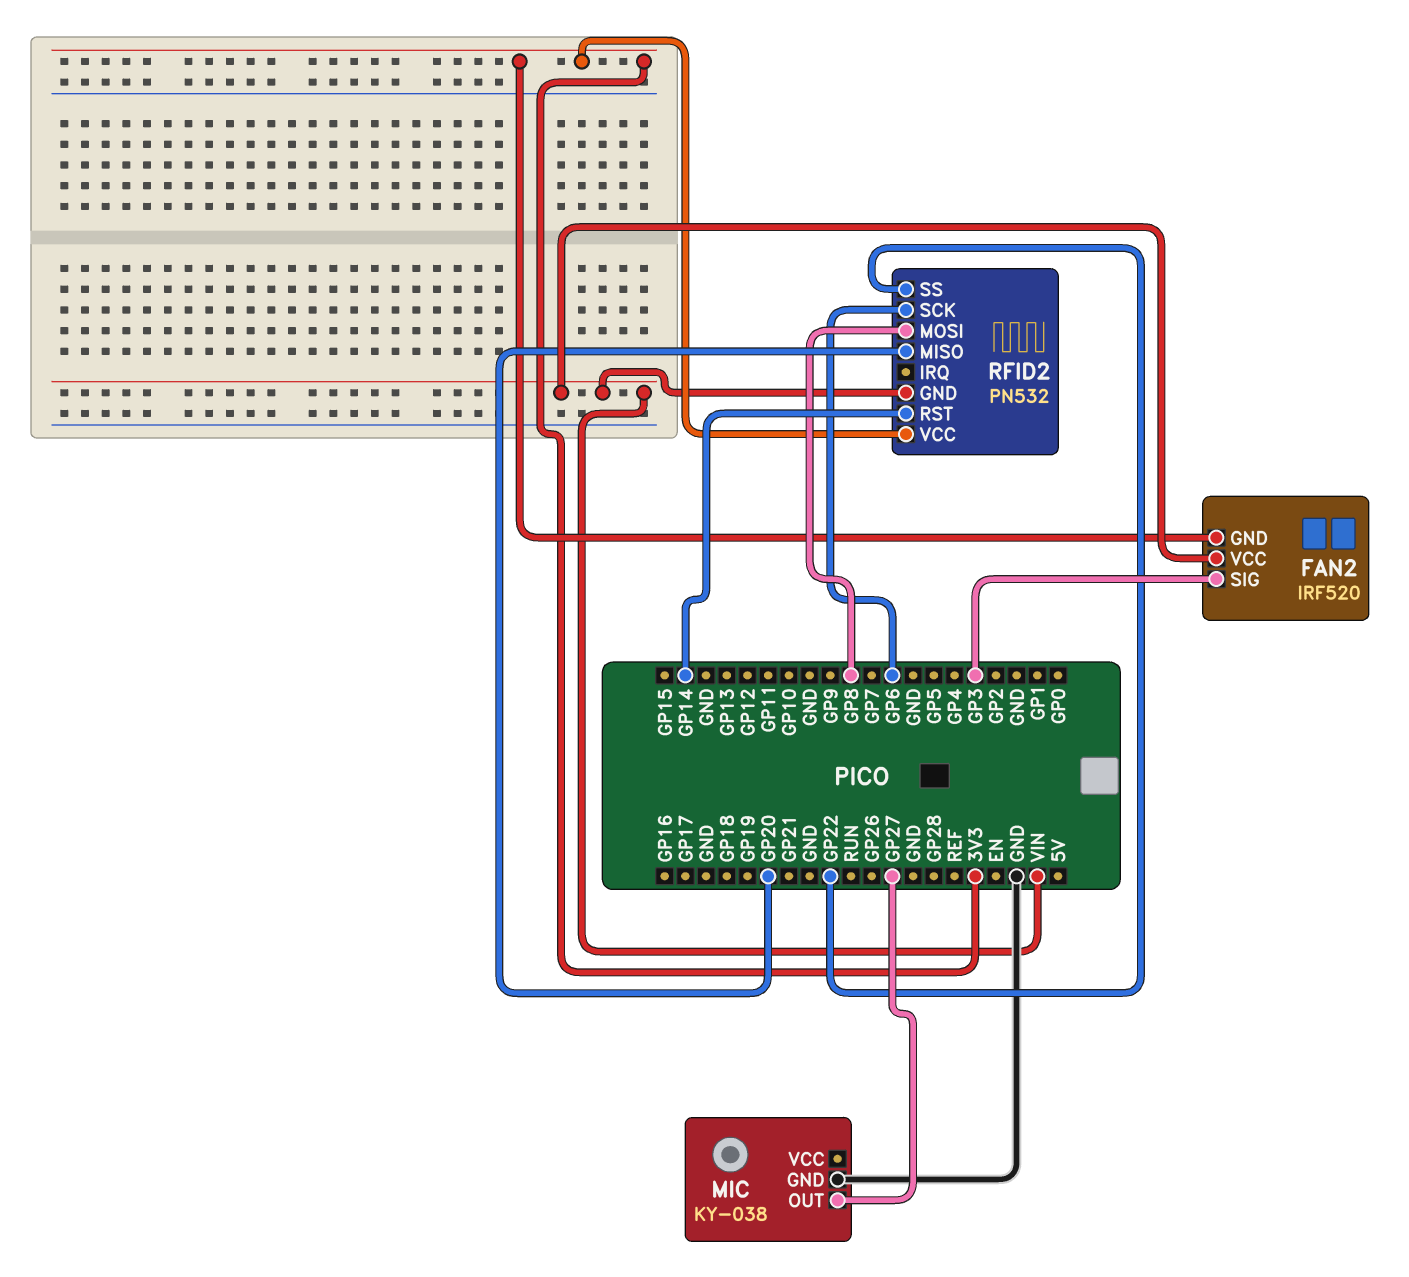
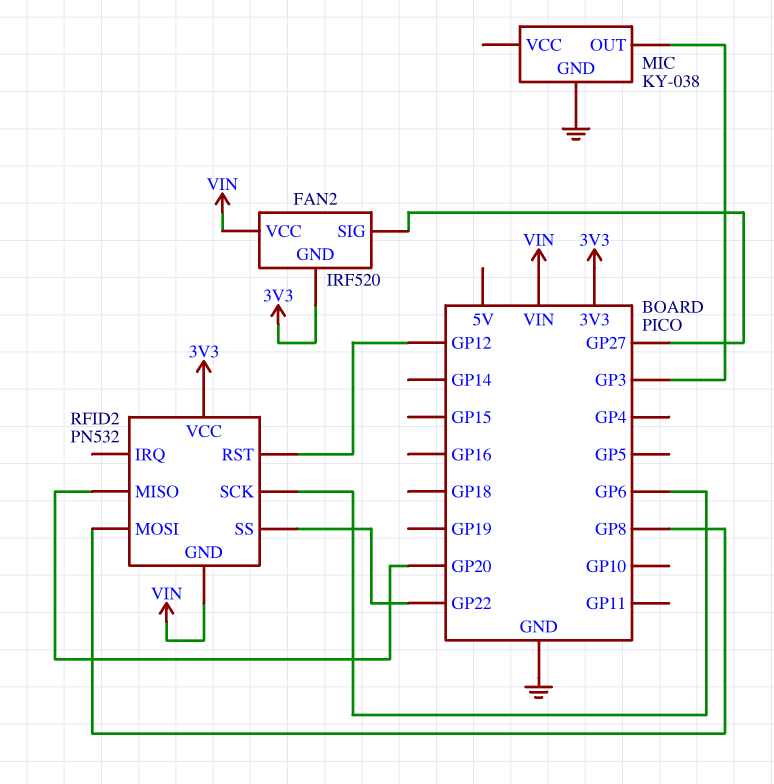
FAN2 pin SIG: GP3 -> GP27
MIC pin OUT: GP27 -> GP3
RFID2 pin RST: GP14 -> GP12

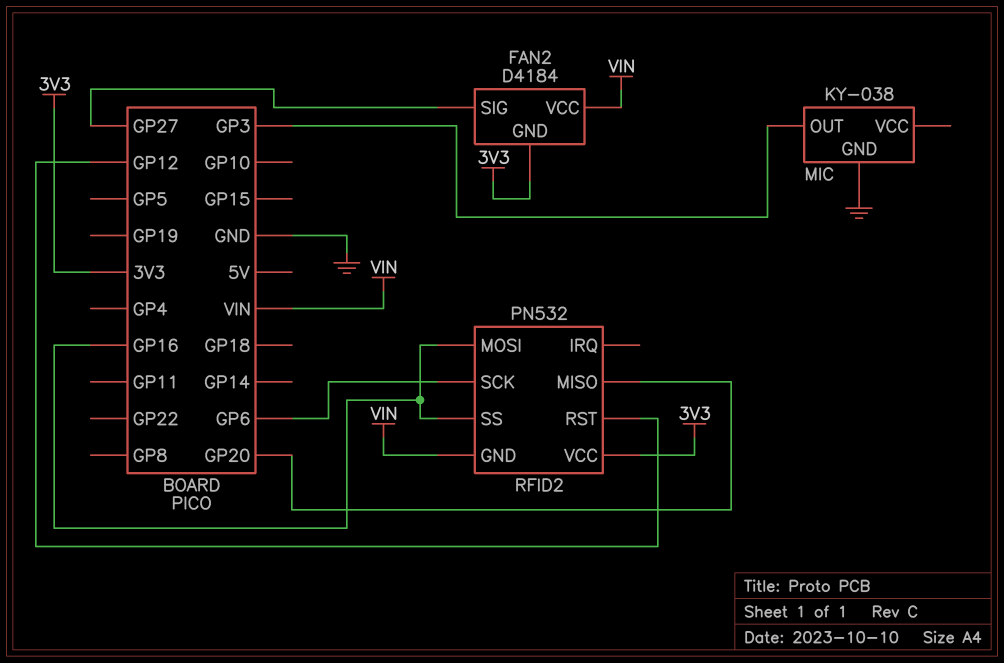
FAN2: IRF520 -> D4184
RFID2 pin MOSI: GP8 -> GP16
RFID2 pin SS: GP22 -> GP16

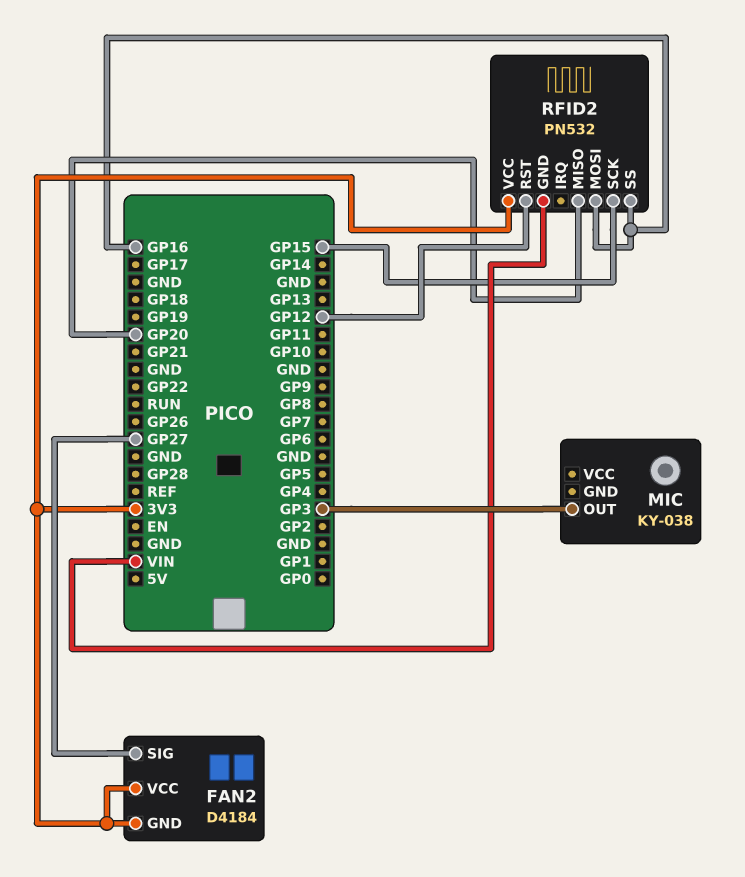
FAN2 pin VCC: VIN -> 3V3
MIC pin GND: GND -> none
RFID2 pin SCK: GP6 -> GP15

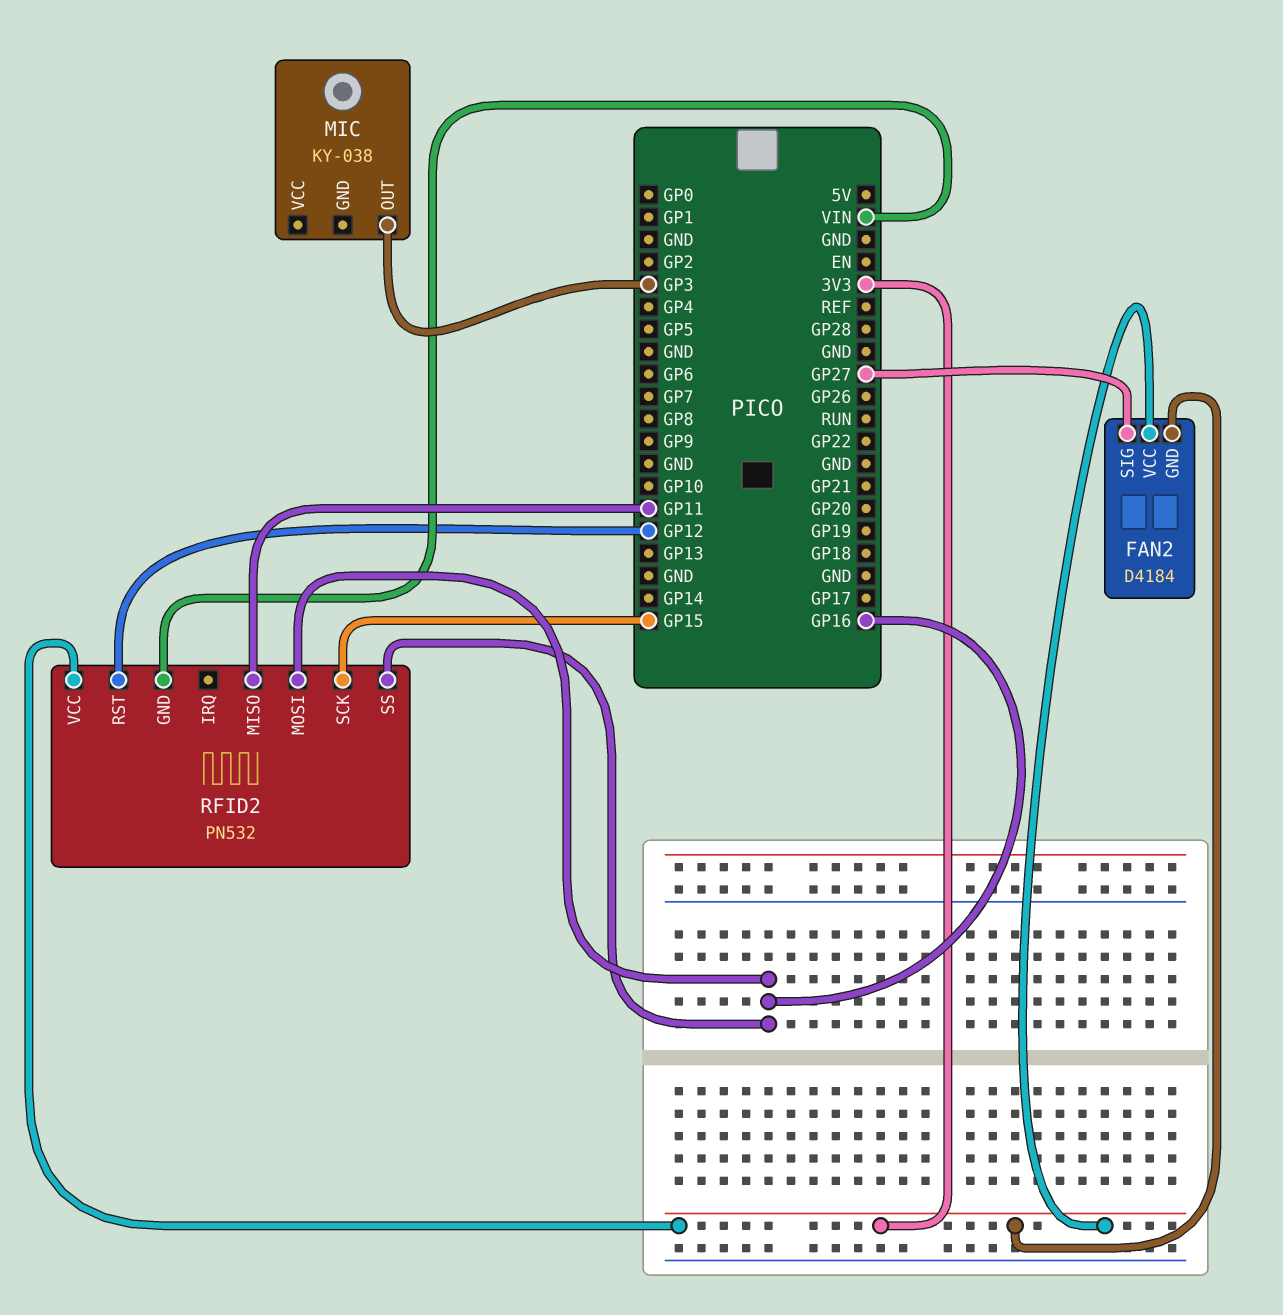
RFID2 pin MISO: GP20 -> GP11

